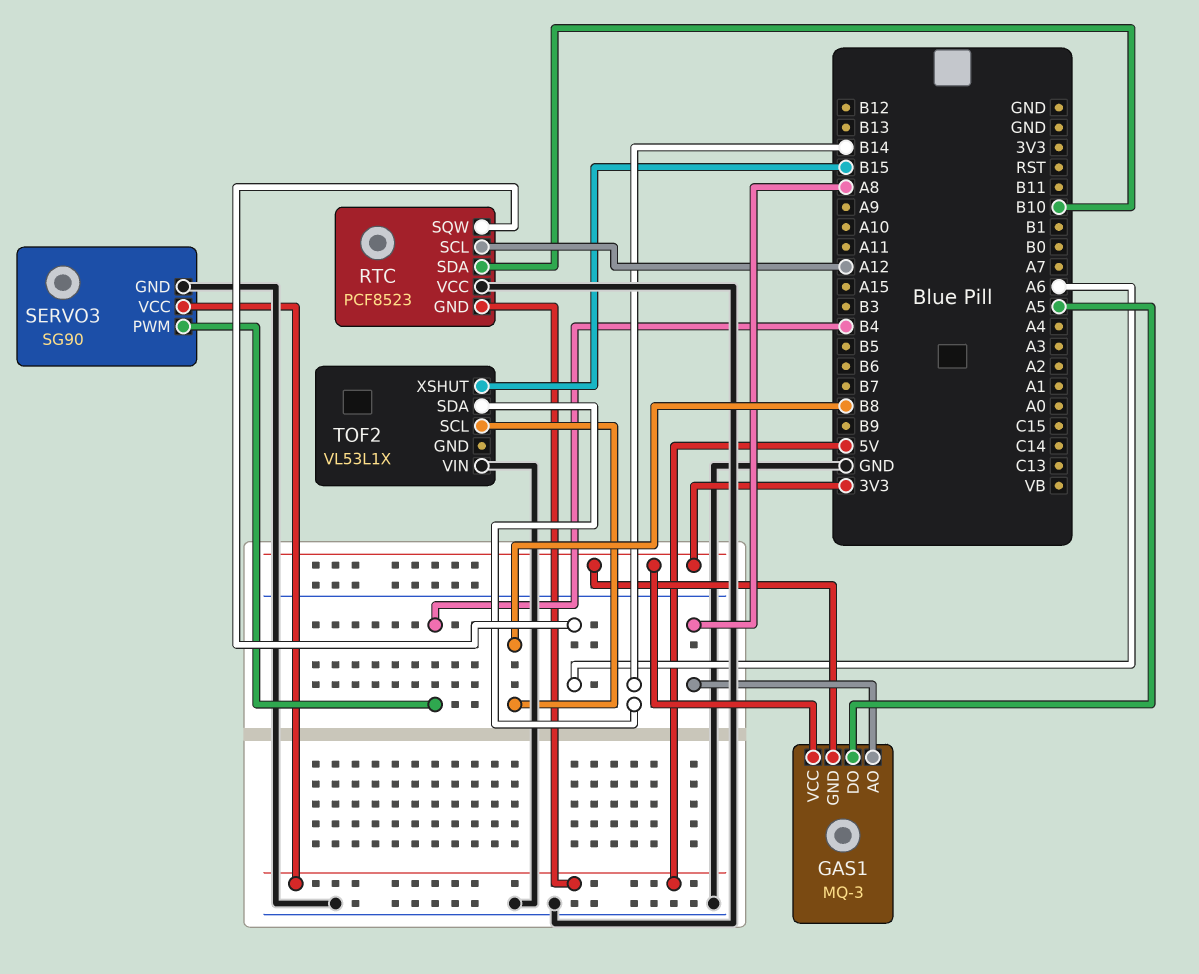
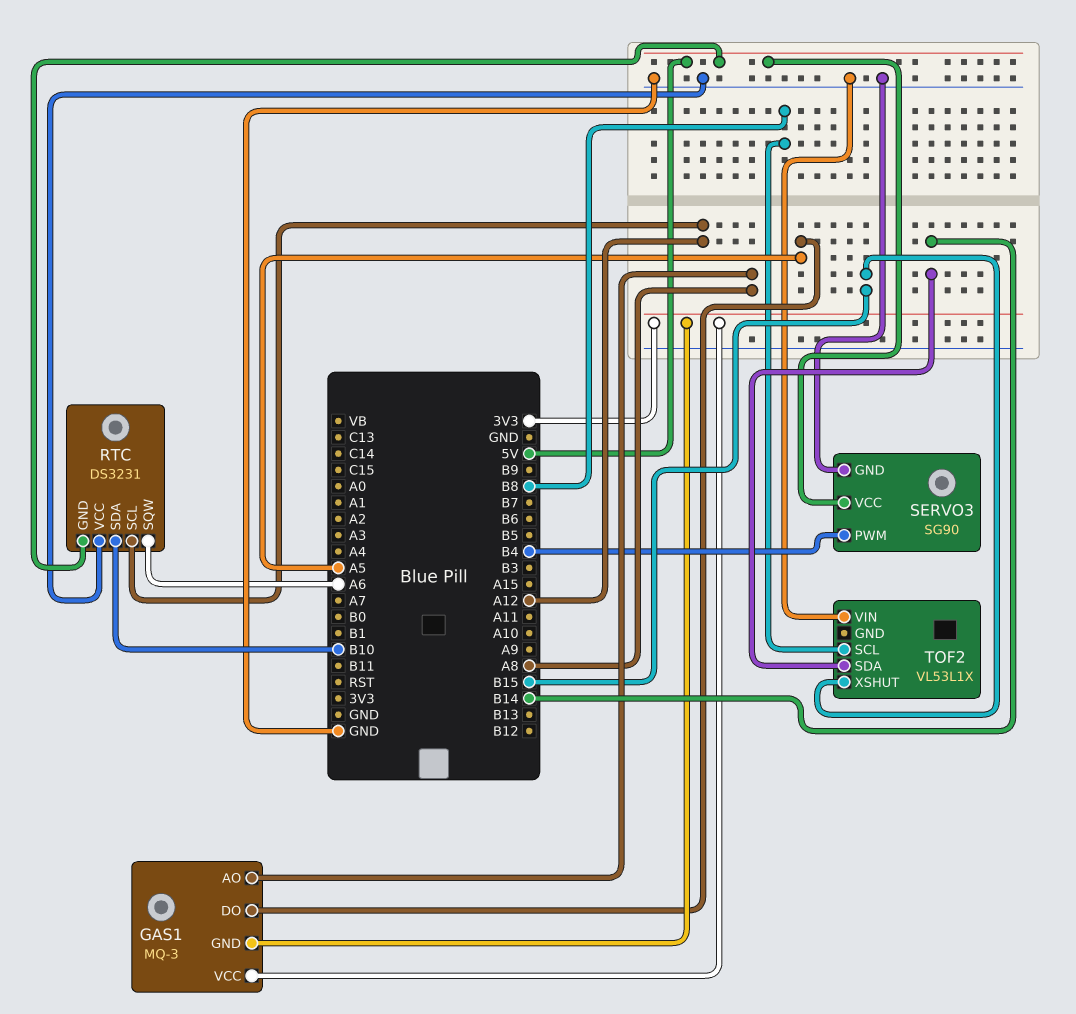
RTC: PCF8523 -> DS3231

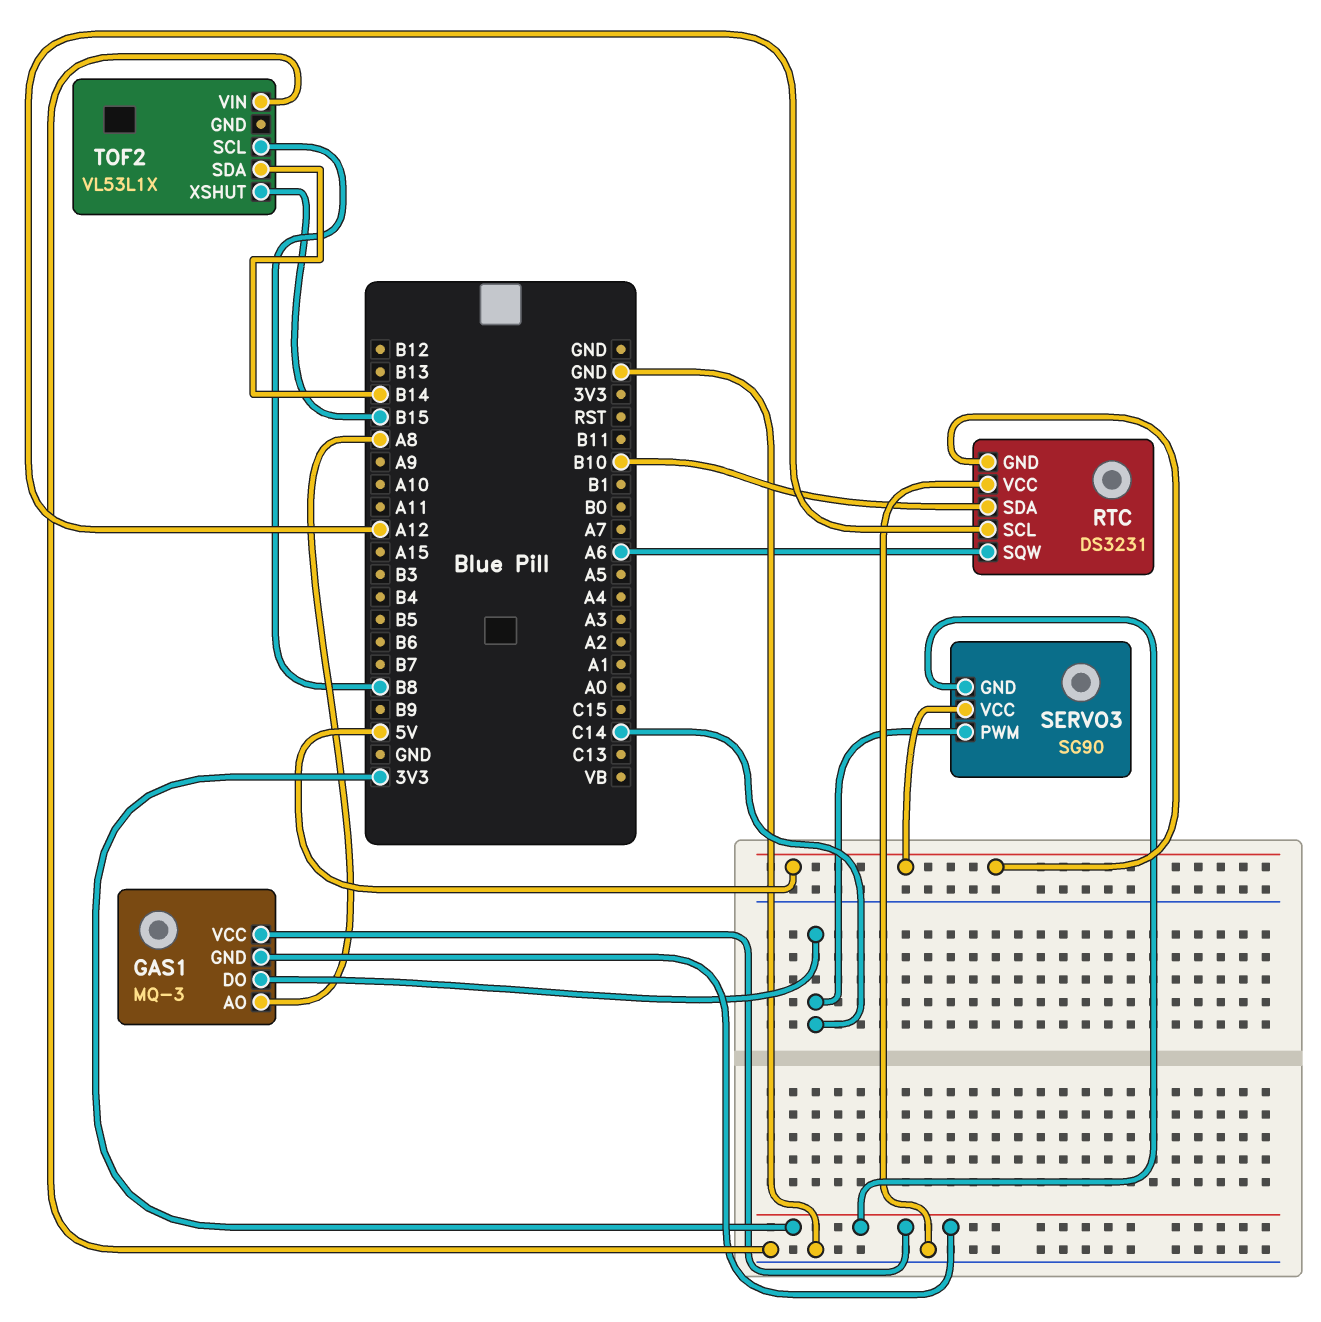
GAS1 pin DO: A5 -> C14
SERVO3 pin GND: GND -> 3V3
SERVO3 pin PWM: B4 -> C14

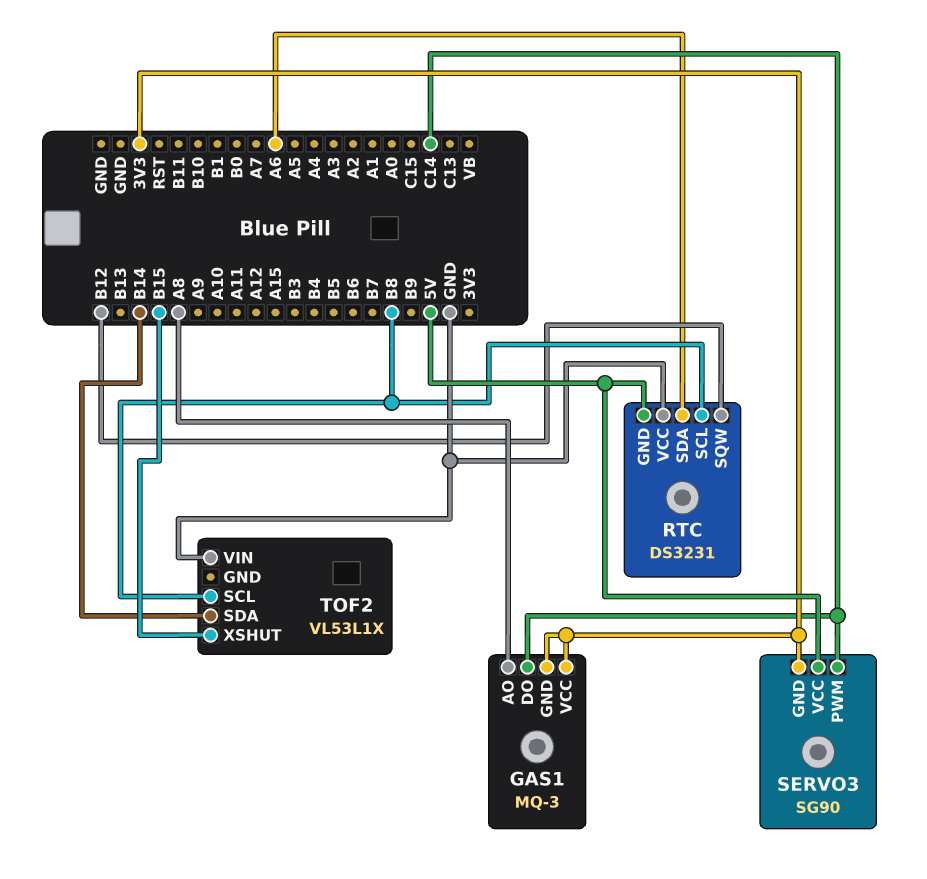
RTC pin SCL: A12 -> B8
RTC pin SDA: B10 -> A6
RTC pin SQW: A6 -> B12

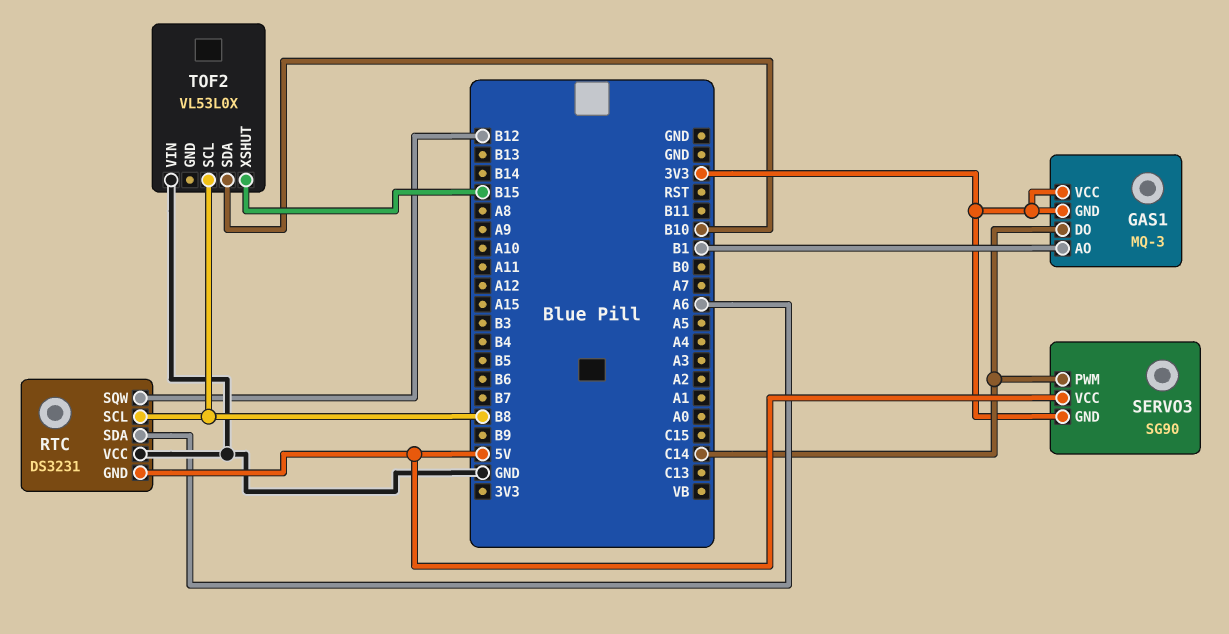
GAS1 pin AO: A8 -> B1
TOF2: VL53L1X -> VL53L0X
TOF2 pin SDA: B14 -> B10

